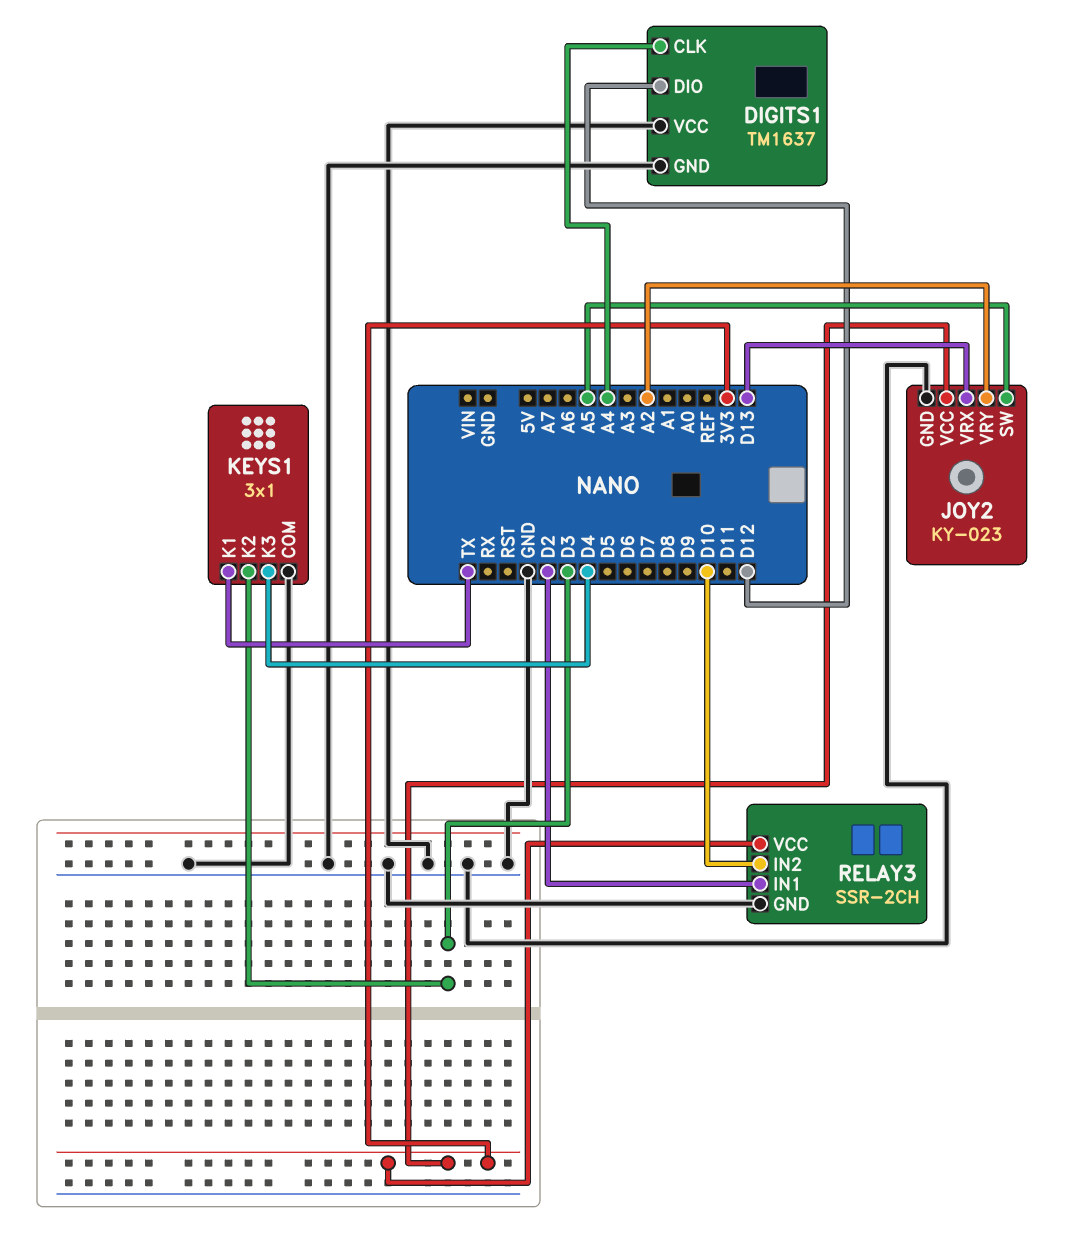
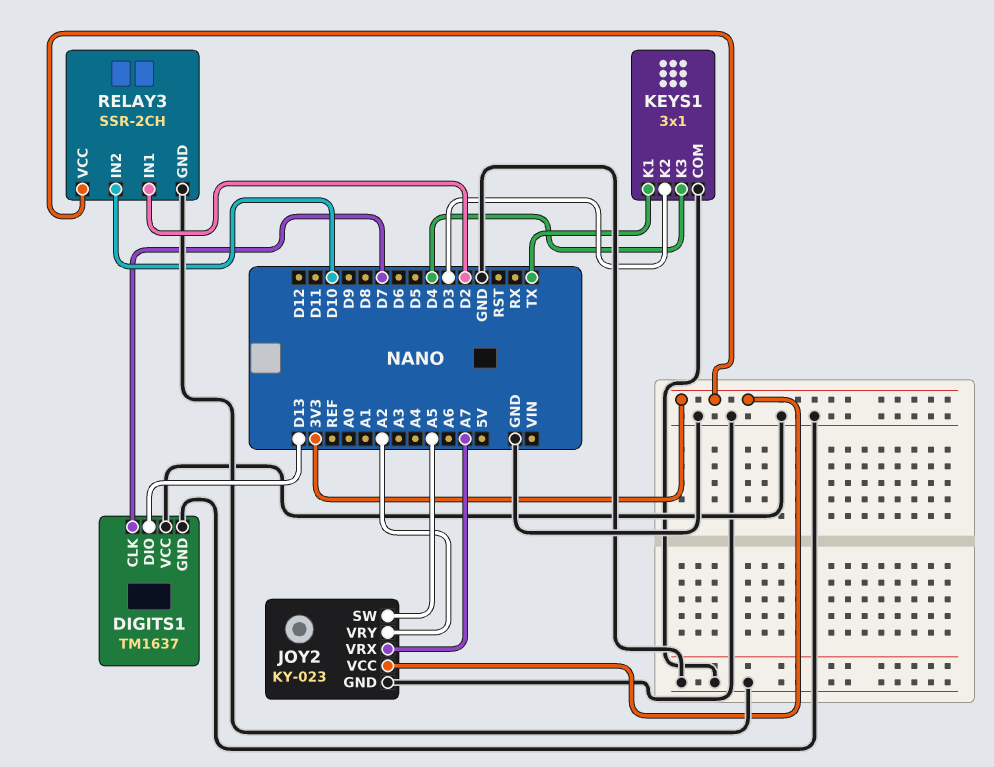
DIGITS1 pin CLK: A4 -> D7
DIGITS1 pin DIO: D12 -> D13
JOY2 pin VRX: D13 -> A7

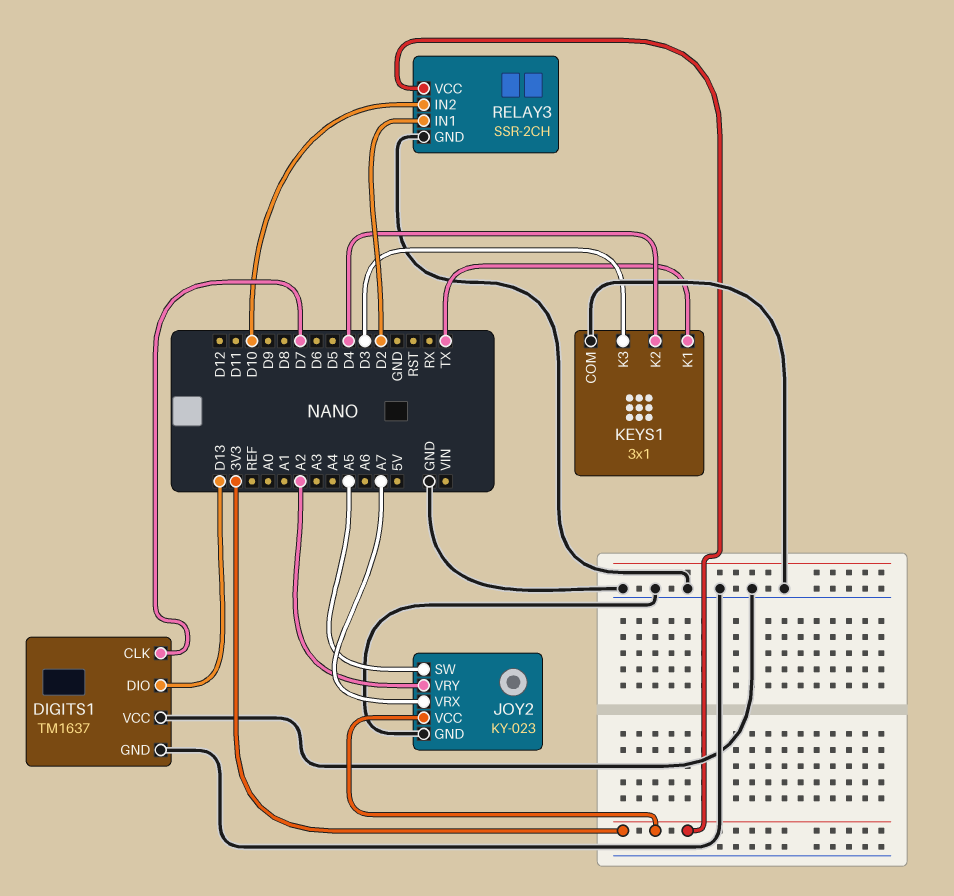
KEYS1 pin K2: D3 -> D4
KEYS1 pin K3: D4 -> D3

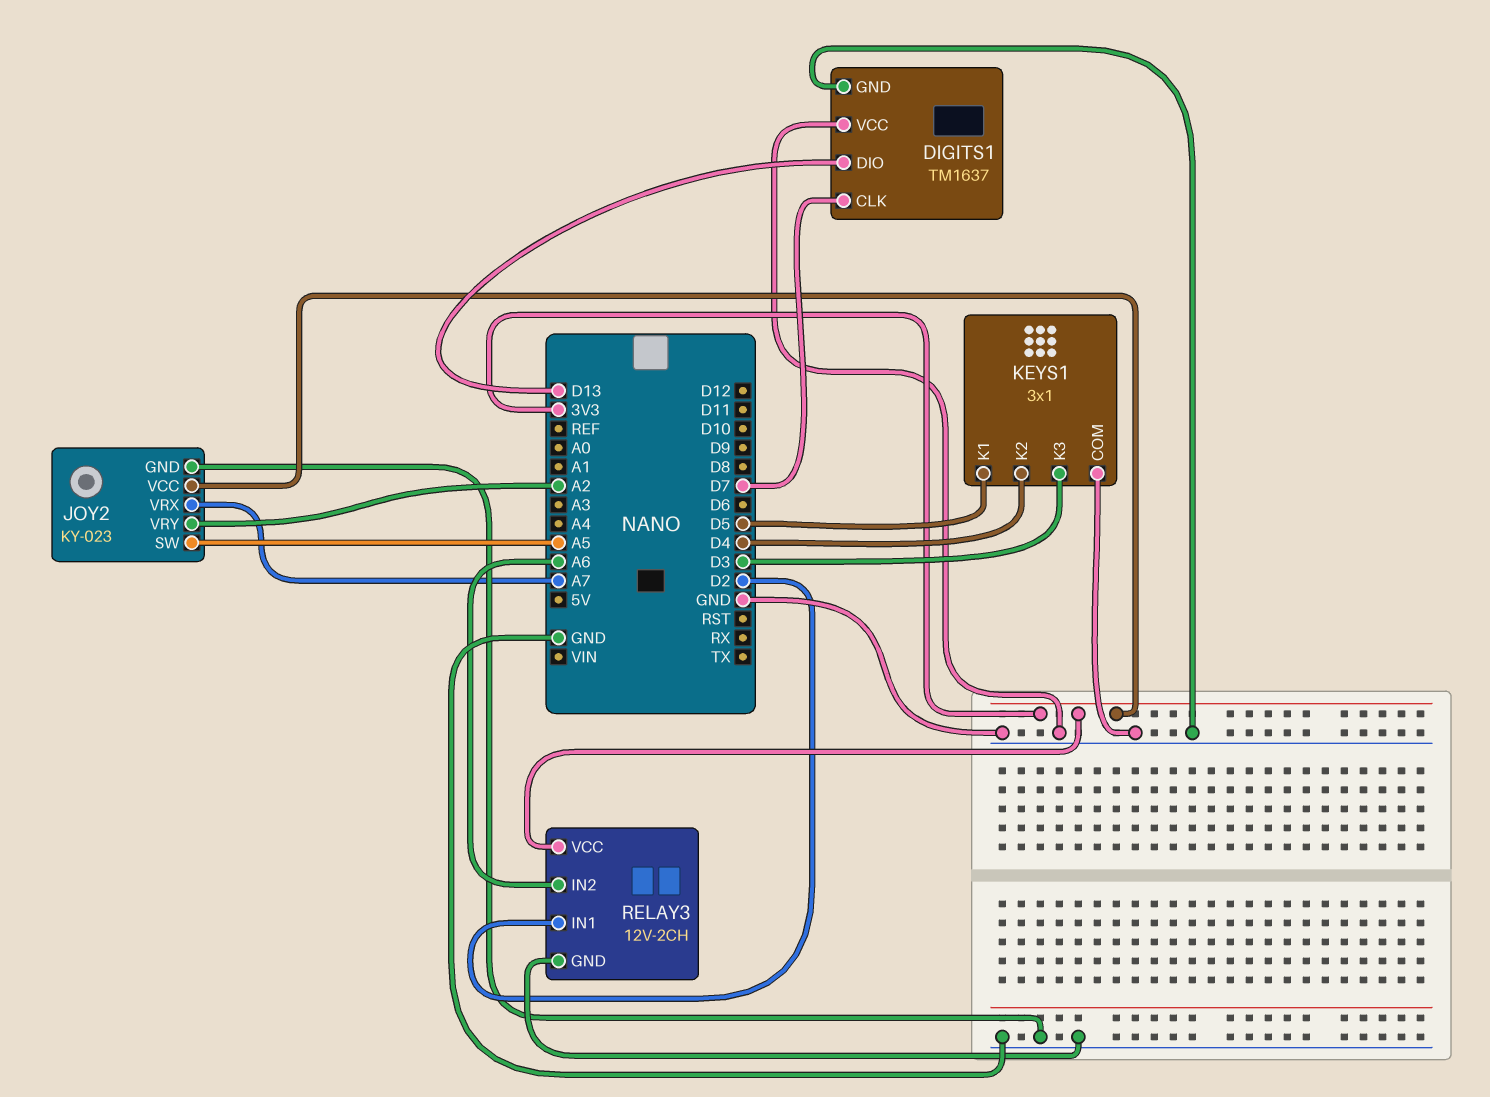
KEYS1 pin K1: TX -> D5
RELAY3: SSR-2CH -> 12V-2CH
RELAY3 pin IN2: D10 -> A6

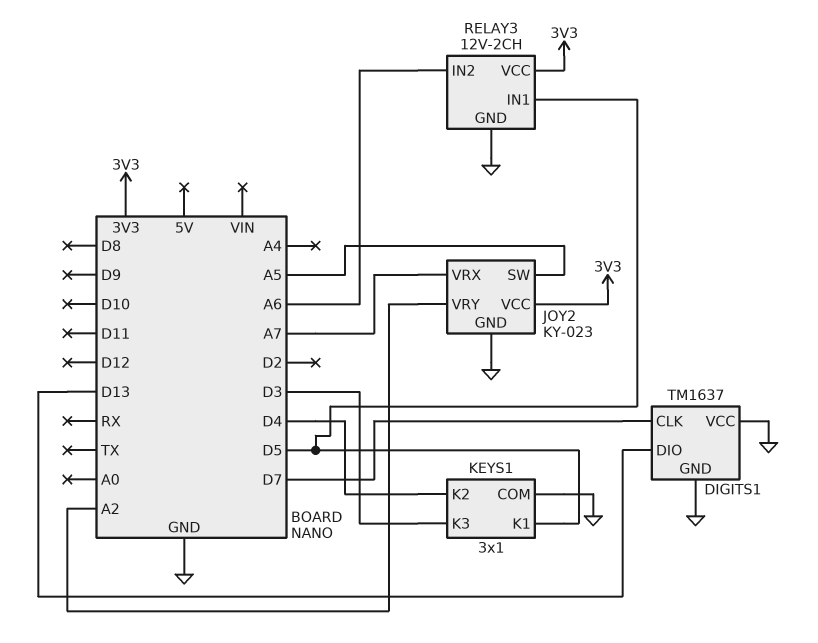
RELAY3 pin IN1: D2 -> D5

